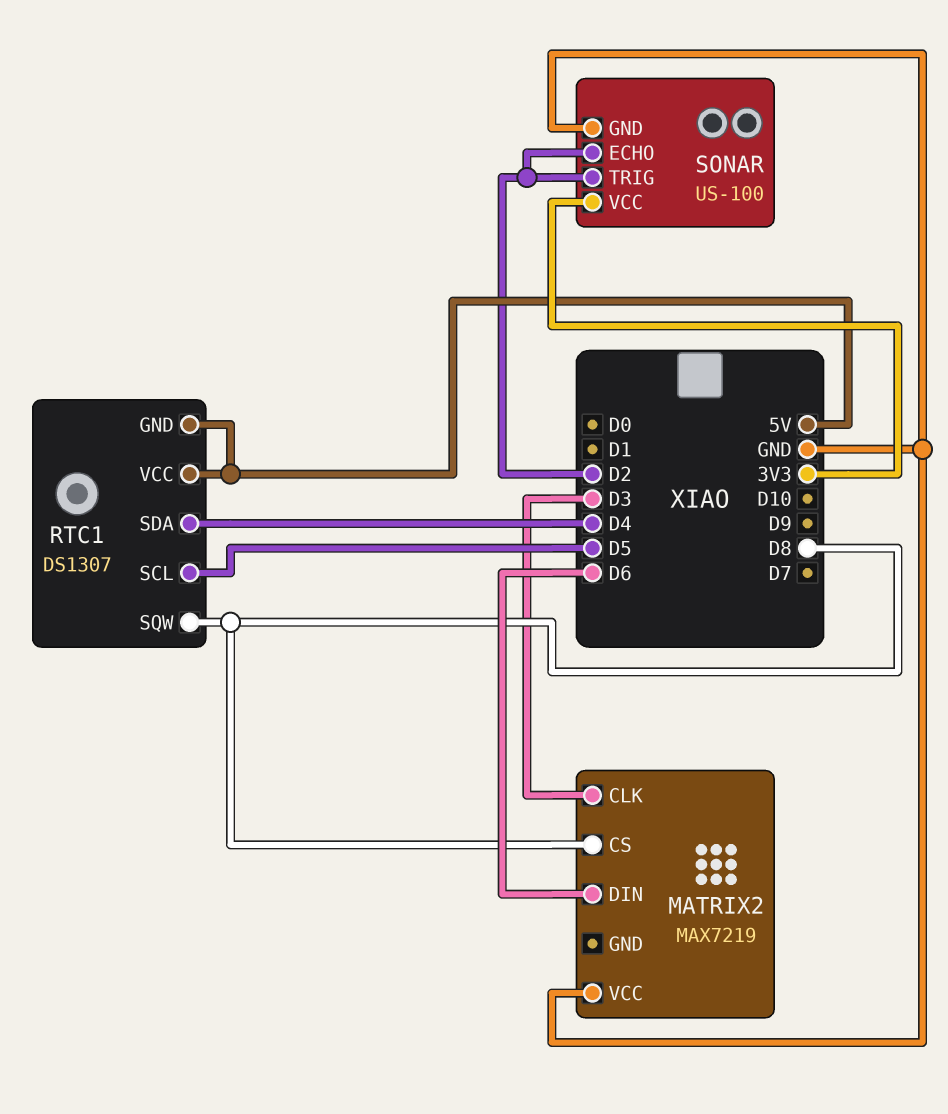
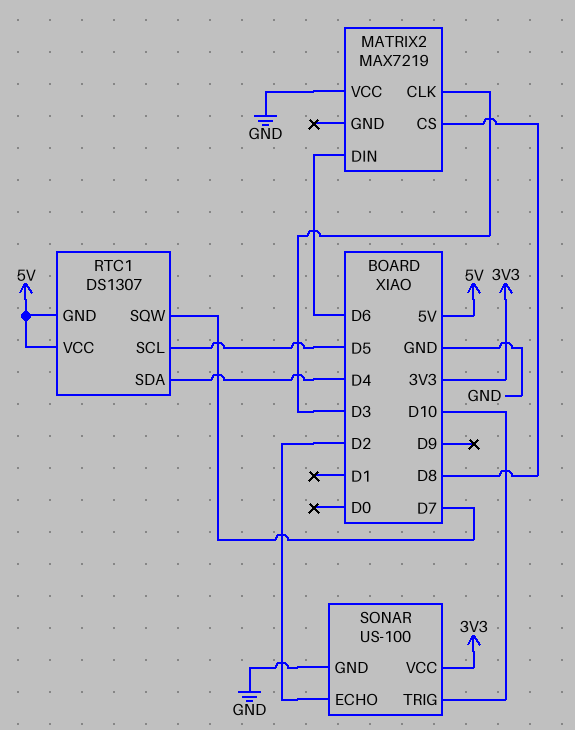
RTC1 pin SQW: D8 -> D7
SONAR pin TRIG: D2 -> D10

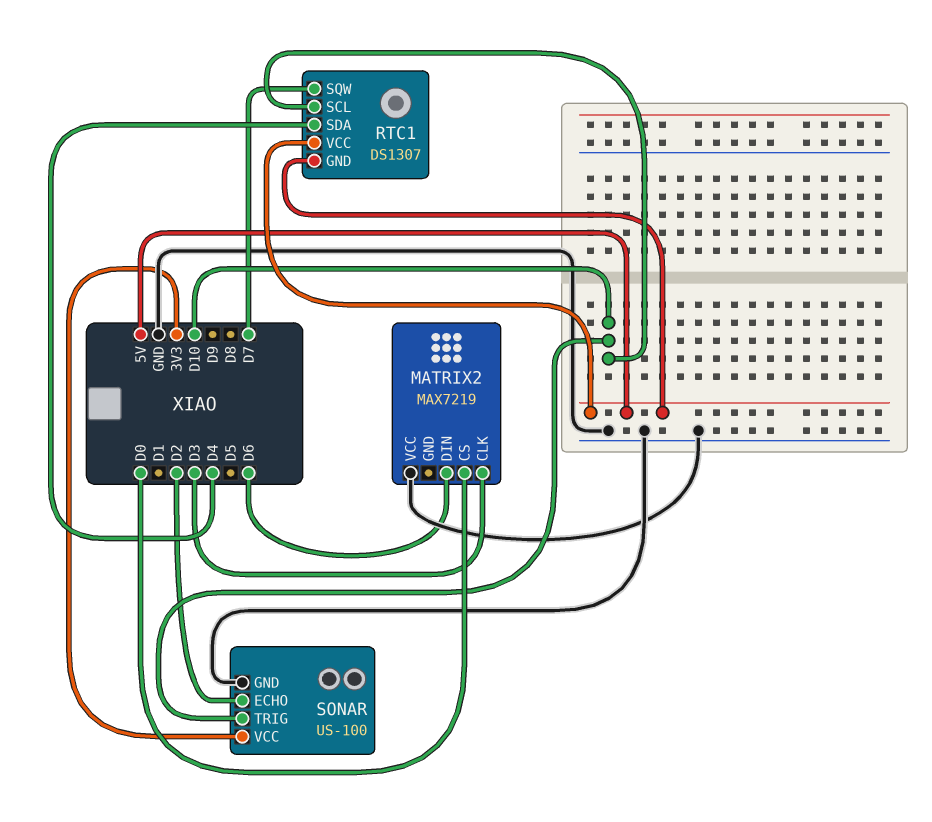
MATRIX2 pin CS: D8 -> D0
RTC1 pin SCL: D5 -> D10

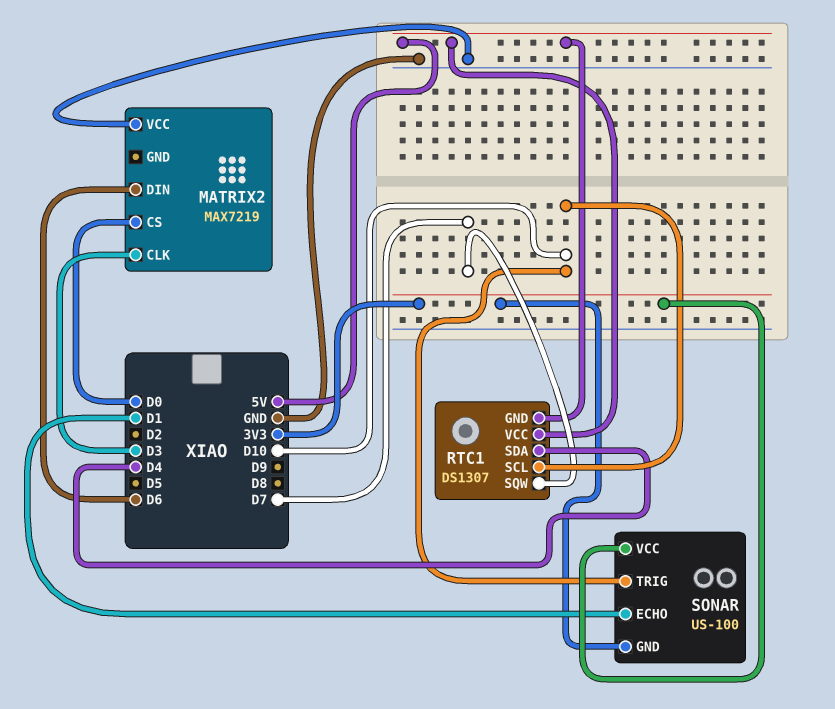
SONAR pin ECHO: D2 -> D1
SONAR pin GND: GND -> 3V3

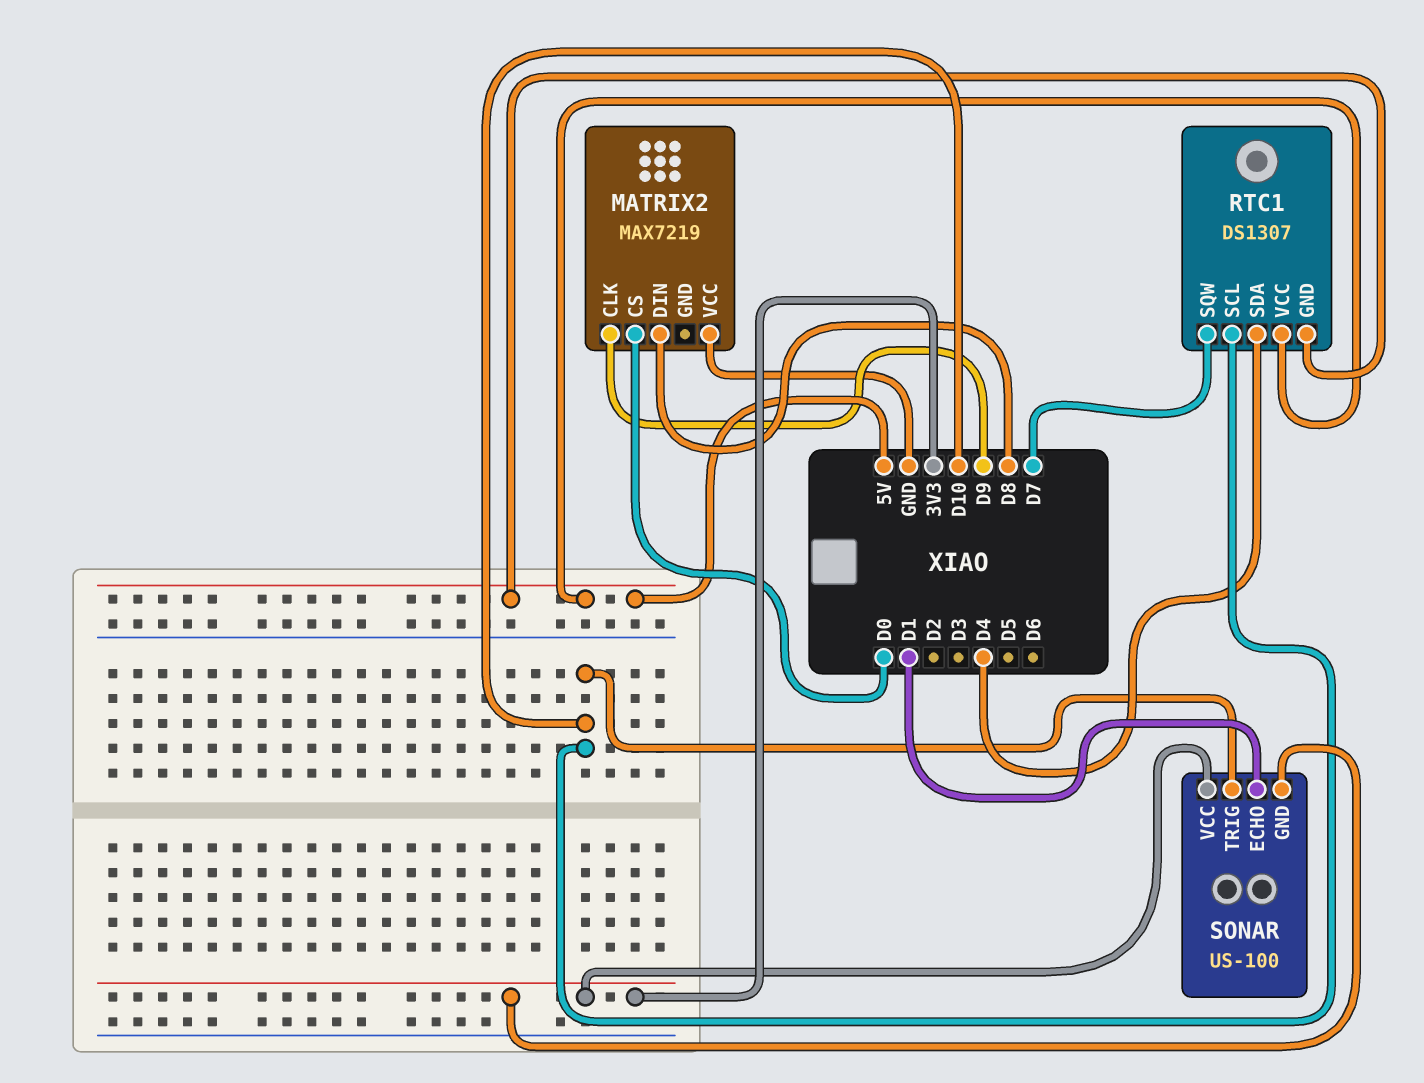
MATRIX2 pin CLK: D3 -> D9
MATRIX2 pin DIN: D6 -> D8

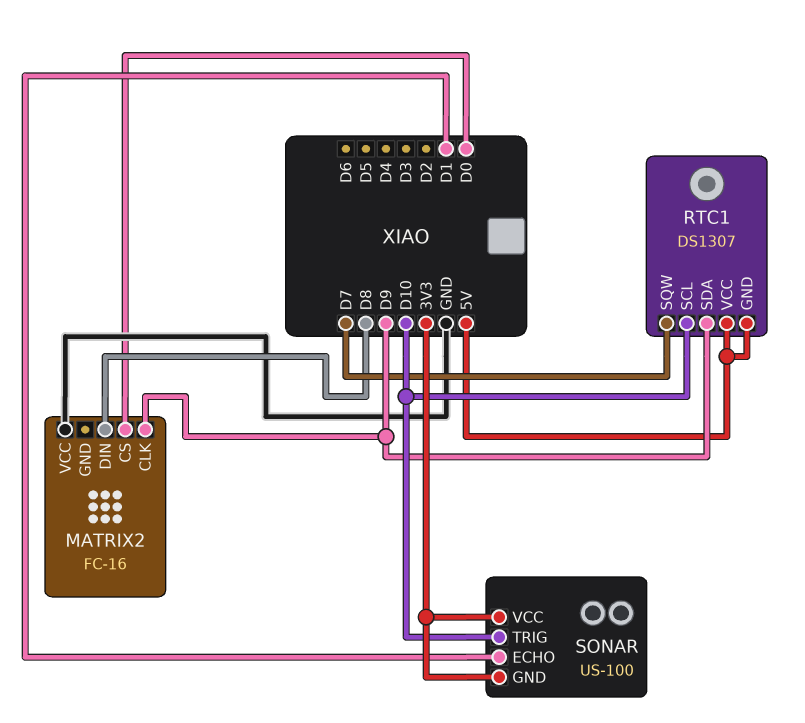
MATRIX2: MAX7219 -> FC-16
RTC1 pin SDA: D4 -> D9

